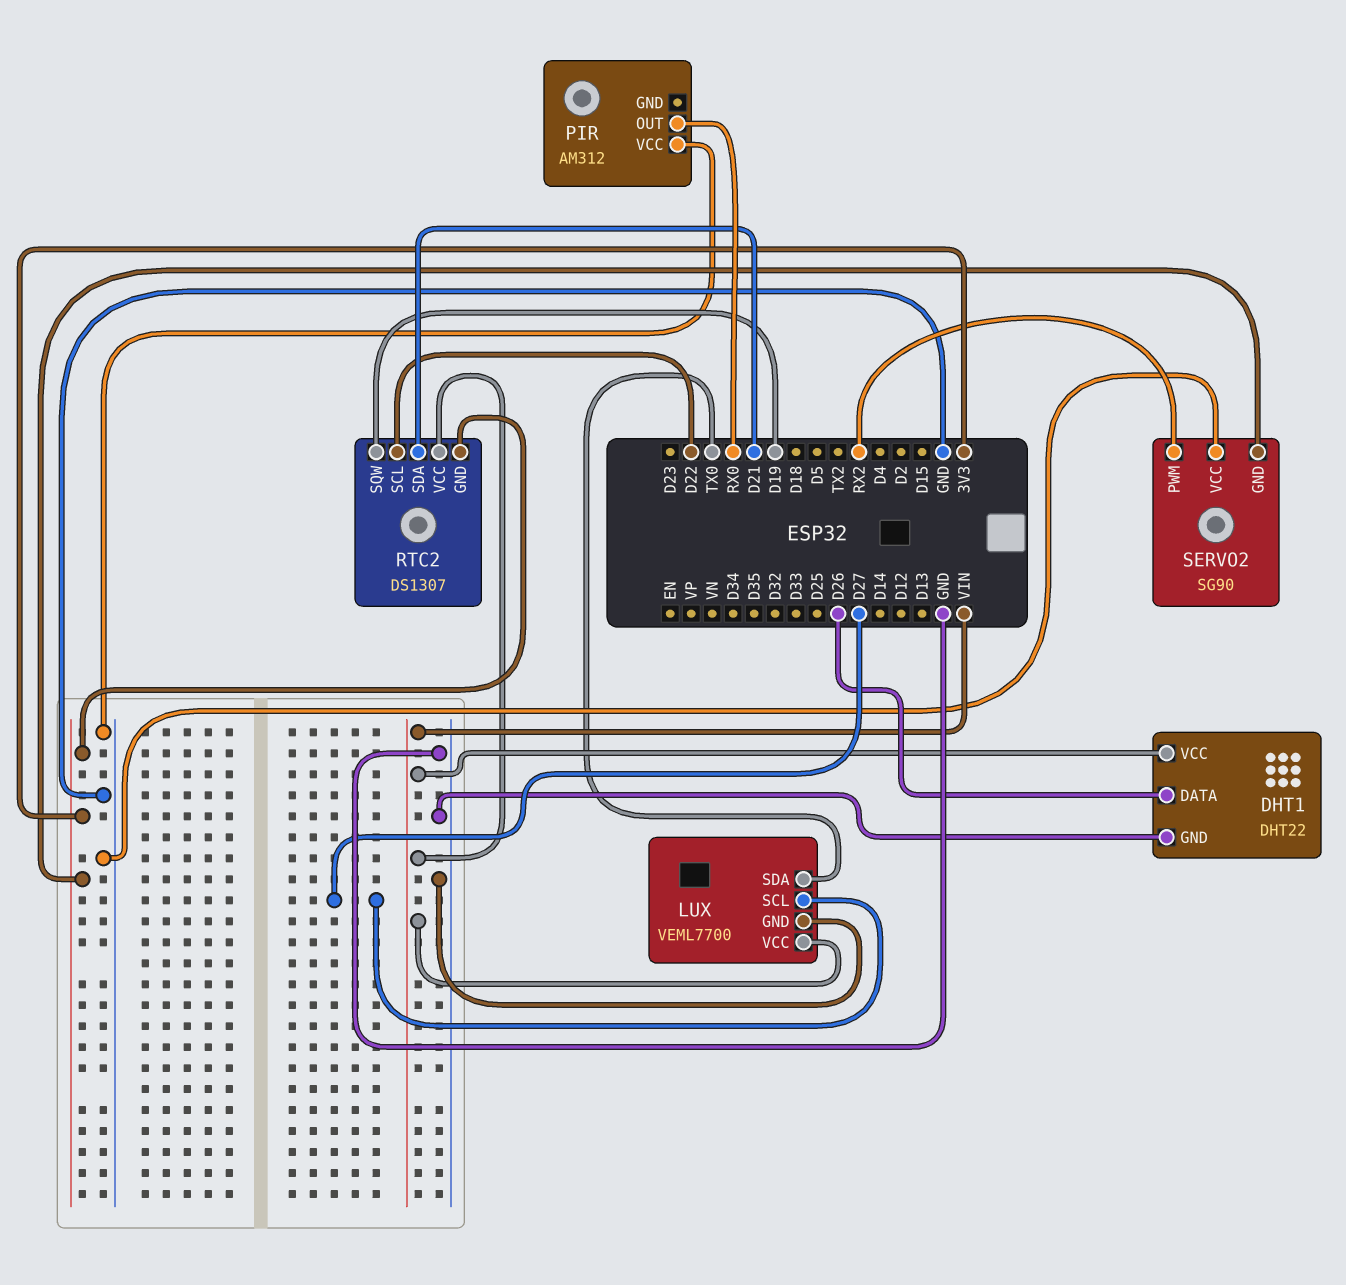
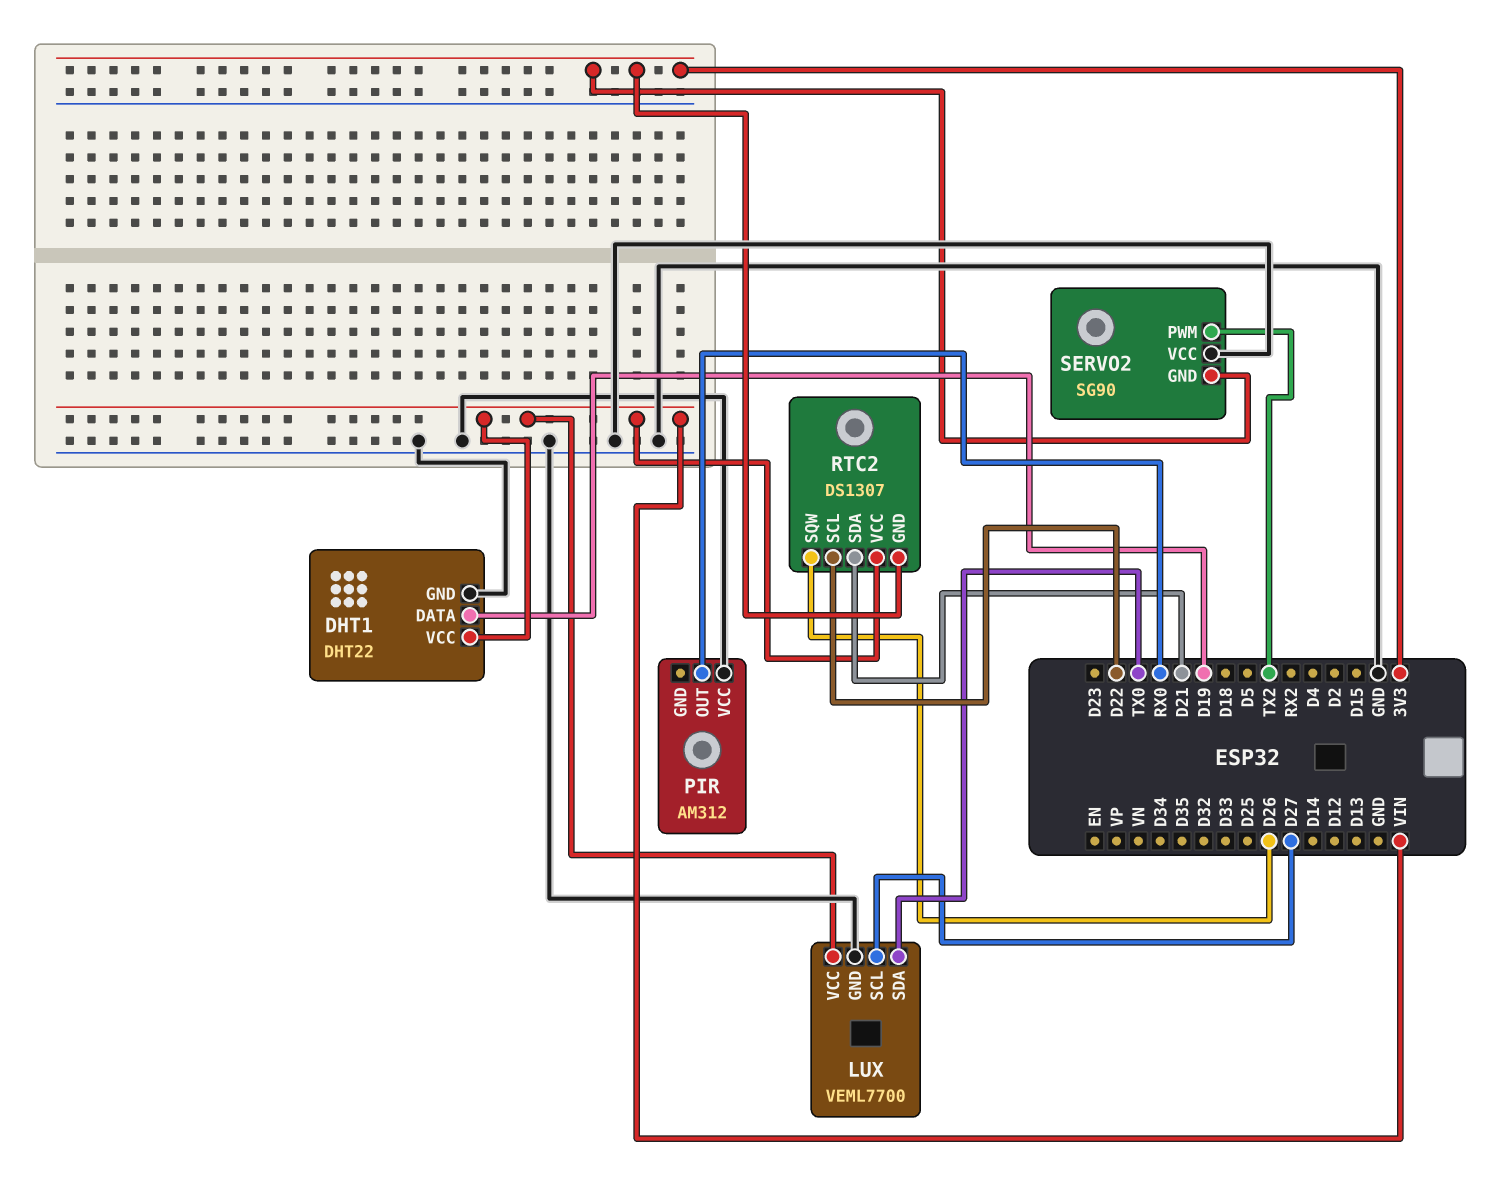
DHT1 pin DATA: D26 -> D19
RTC2 pin SQW: D19 -> D26
SERVO2 pin PWM: RX2 -> TX2

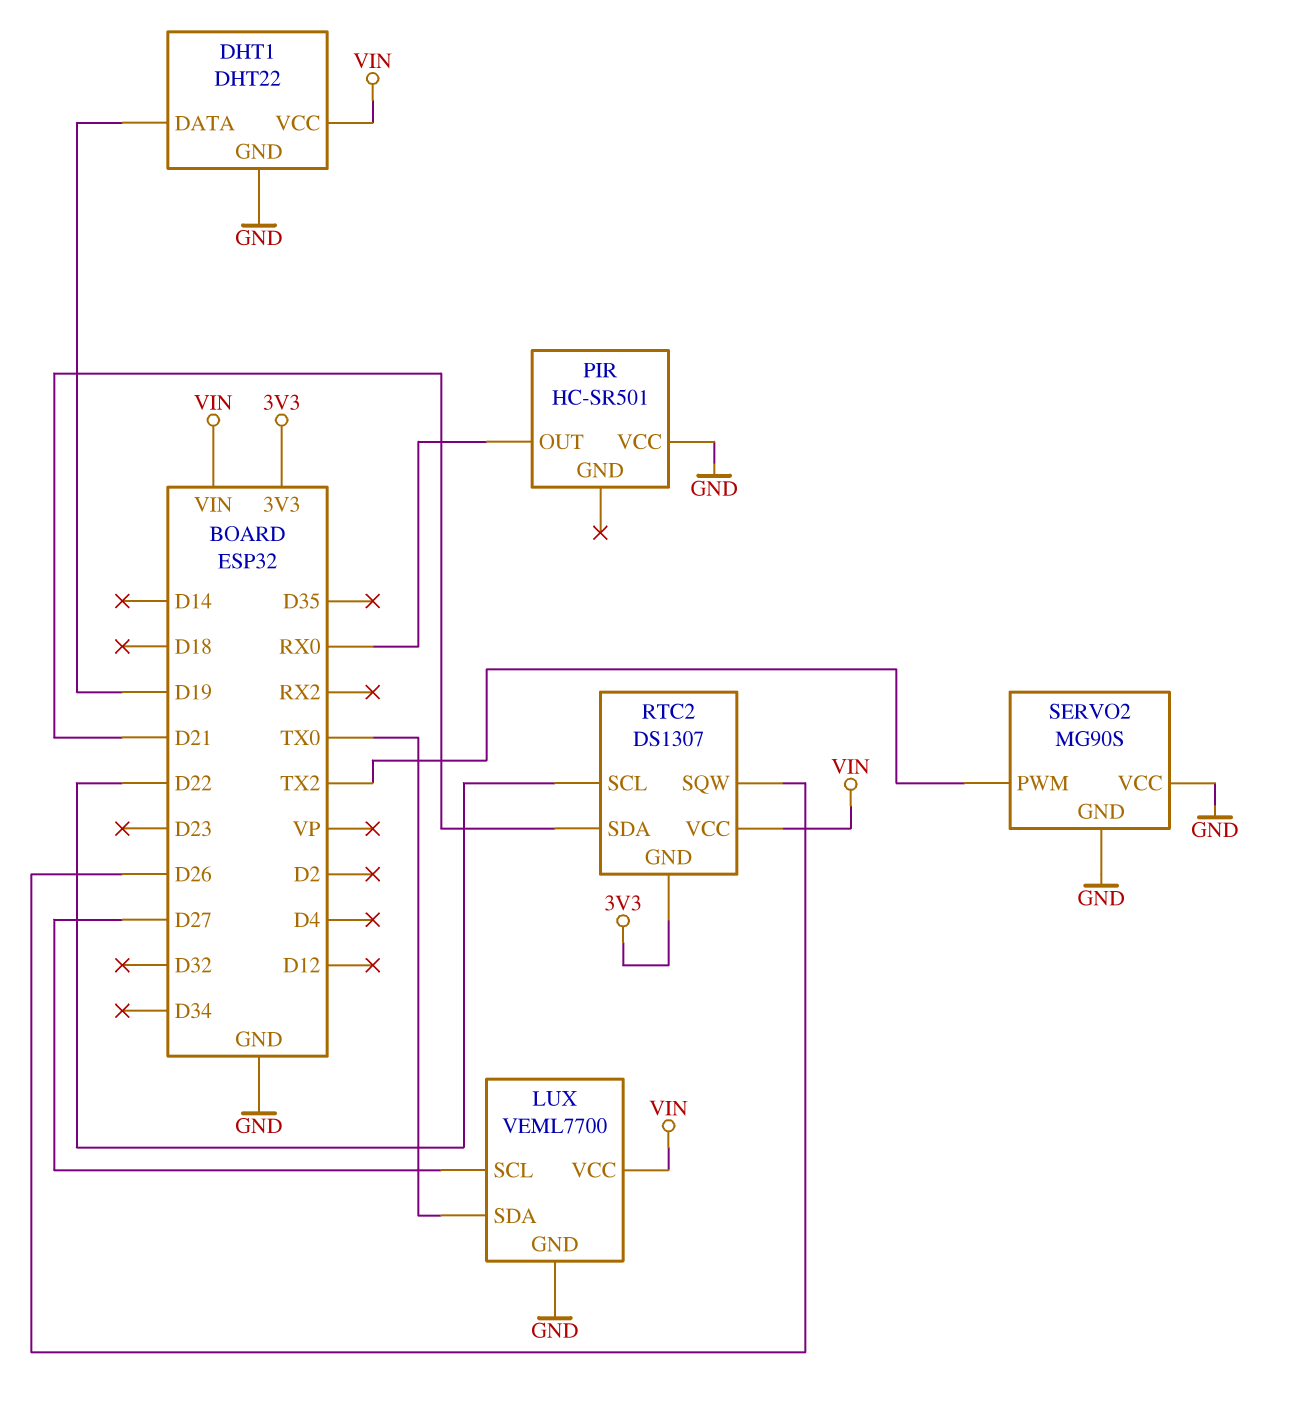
PIR: AM312 -> HC-SR501
SERVO2: SG90 -> MG90S
SERVO2 pin GND: 3V3 -> GND

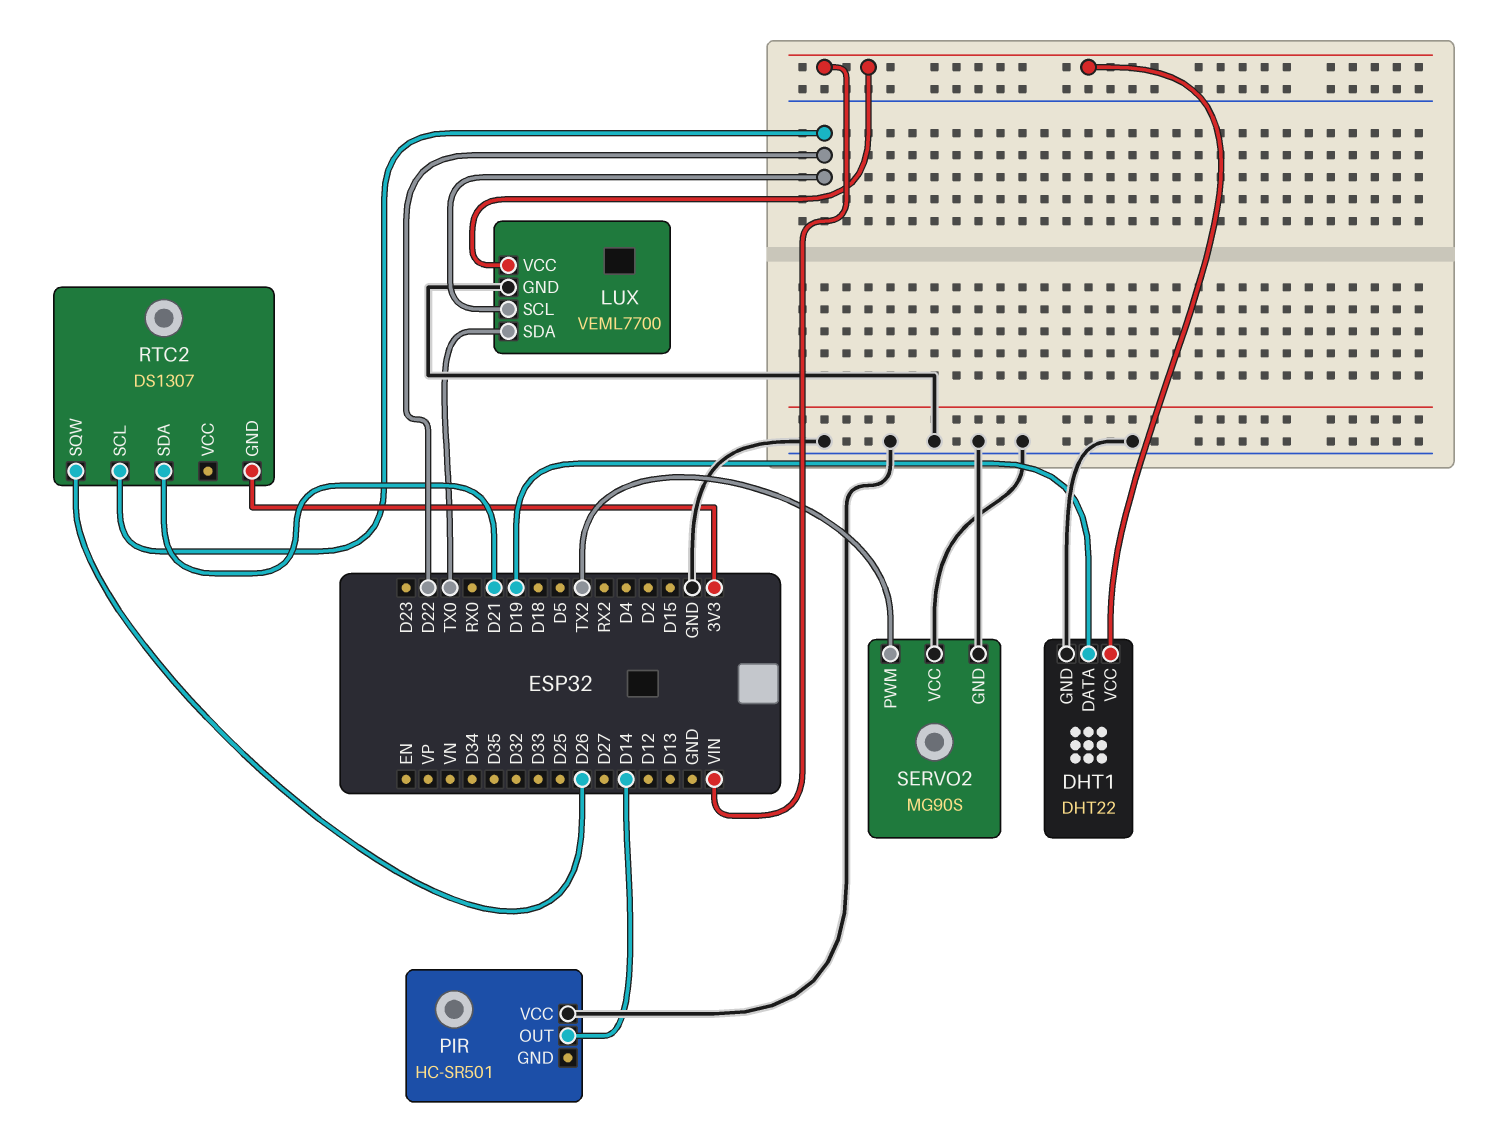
LUX pin SCL: D27 -> D22
PIR pin OUT: RX0 -> D14
RTC2 pin VCC: VIN -> none

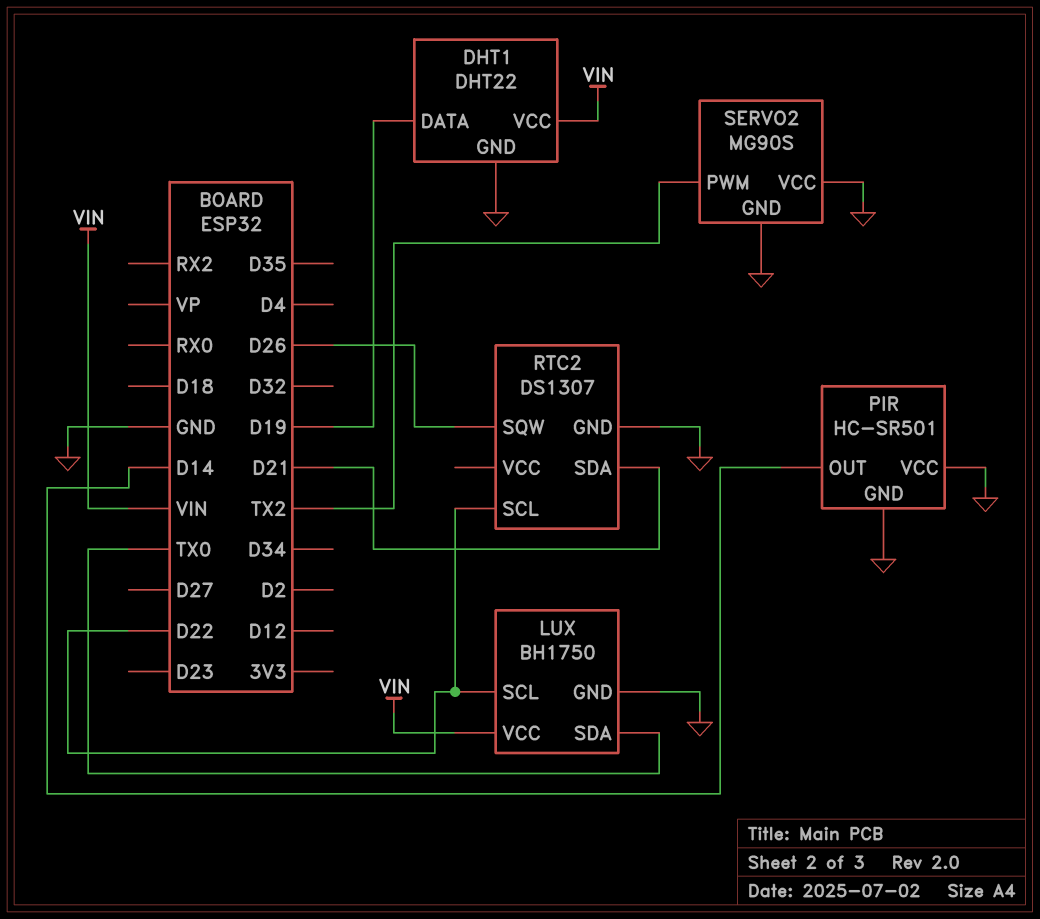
LUX: VEML7700 -> BH1750
PIR pin GND: none -> GND
RTC2 pin GND: 3V3 -> GND

